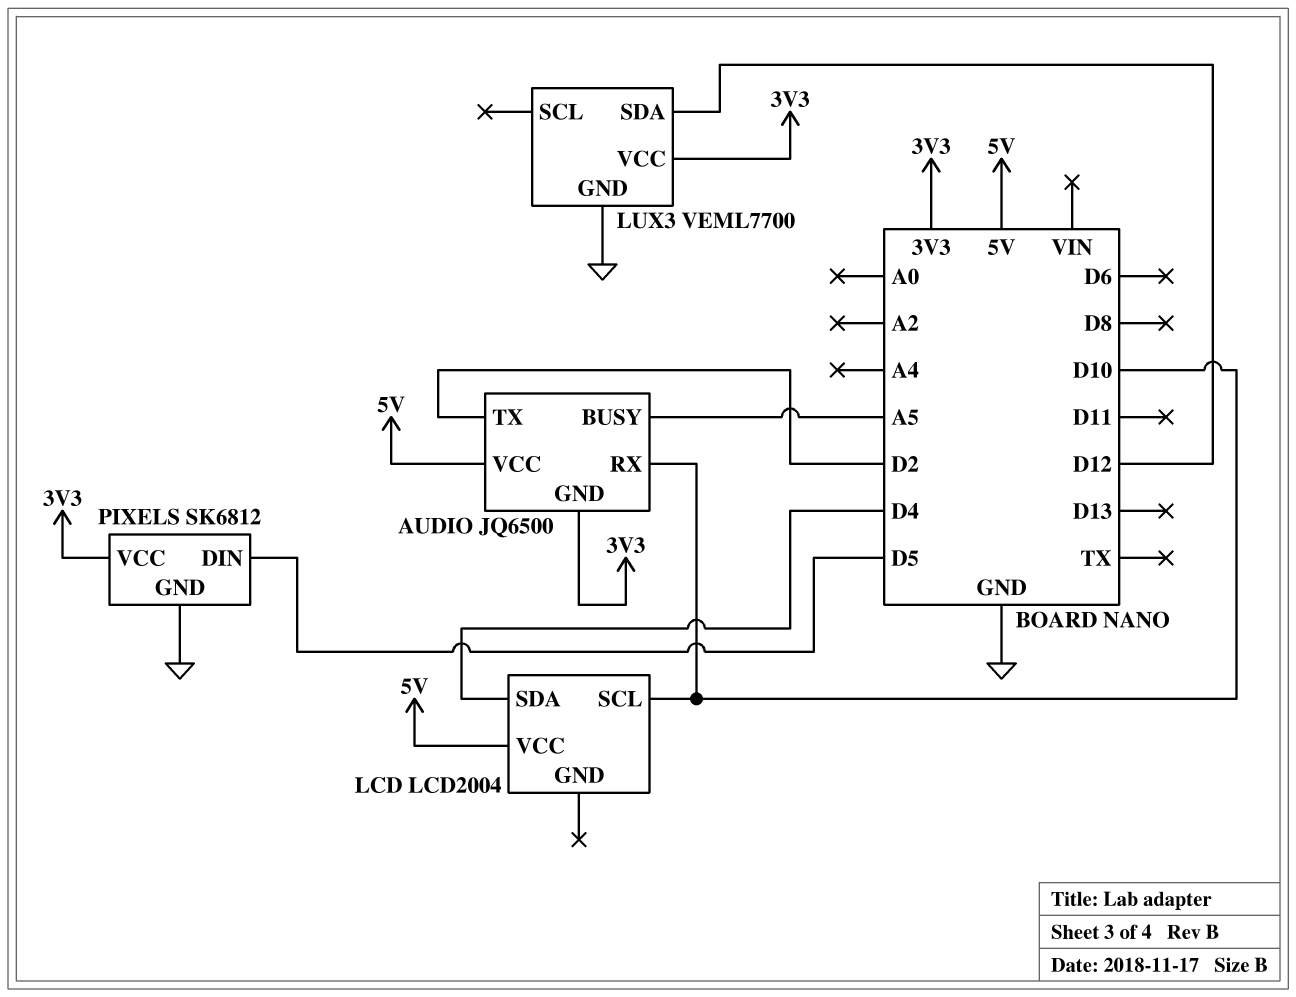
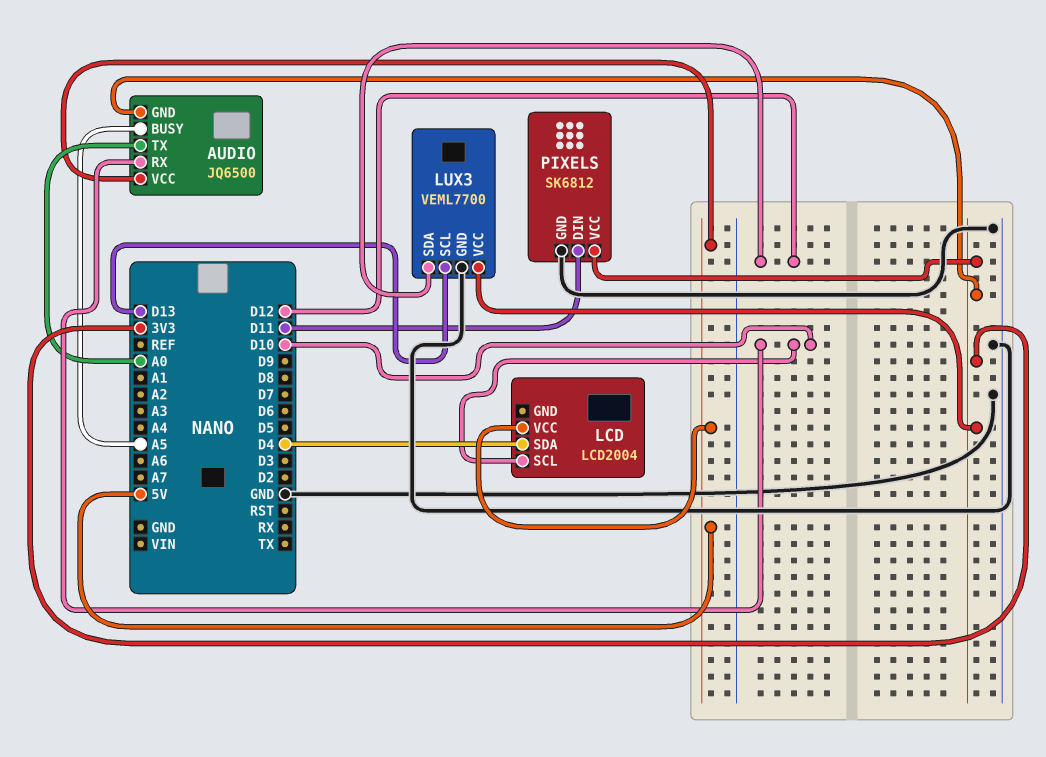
AUDIO pin TX: D2 -> A0
LUX3 pin SCL: none -> D13
PIXELS pin DIN: D5 -> D11

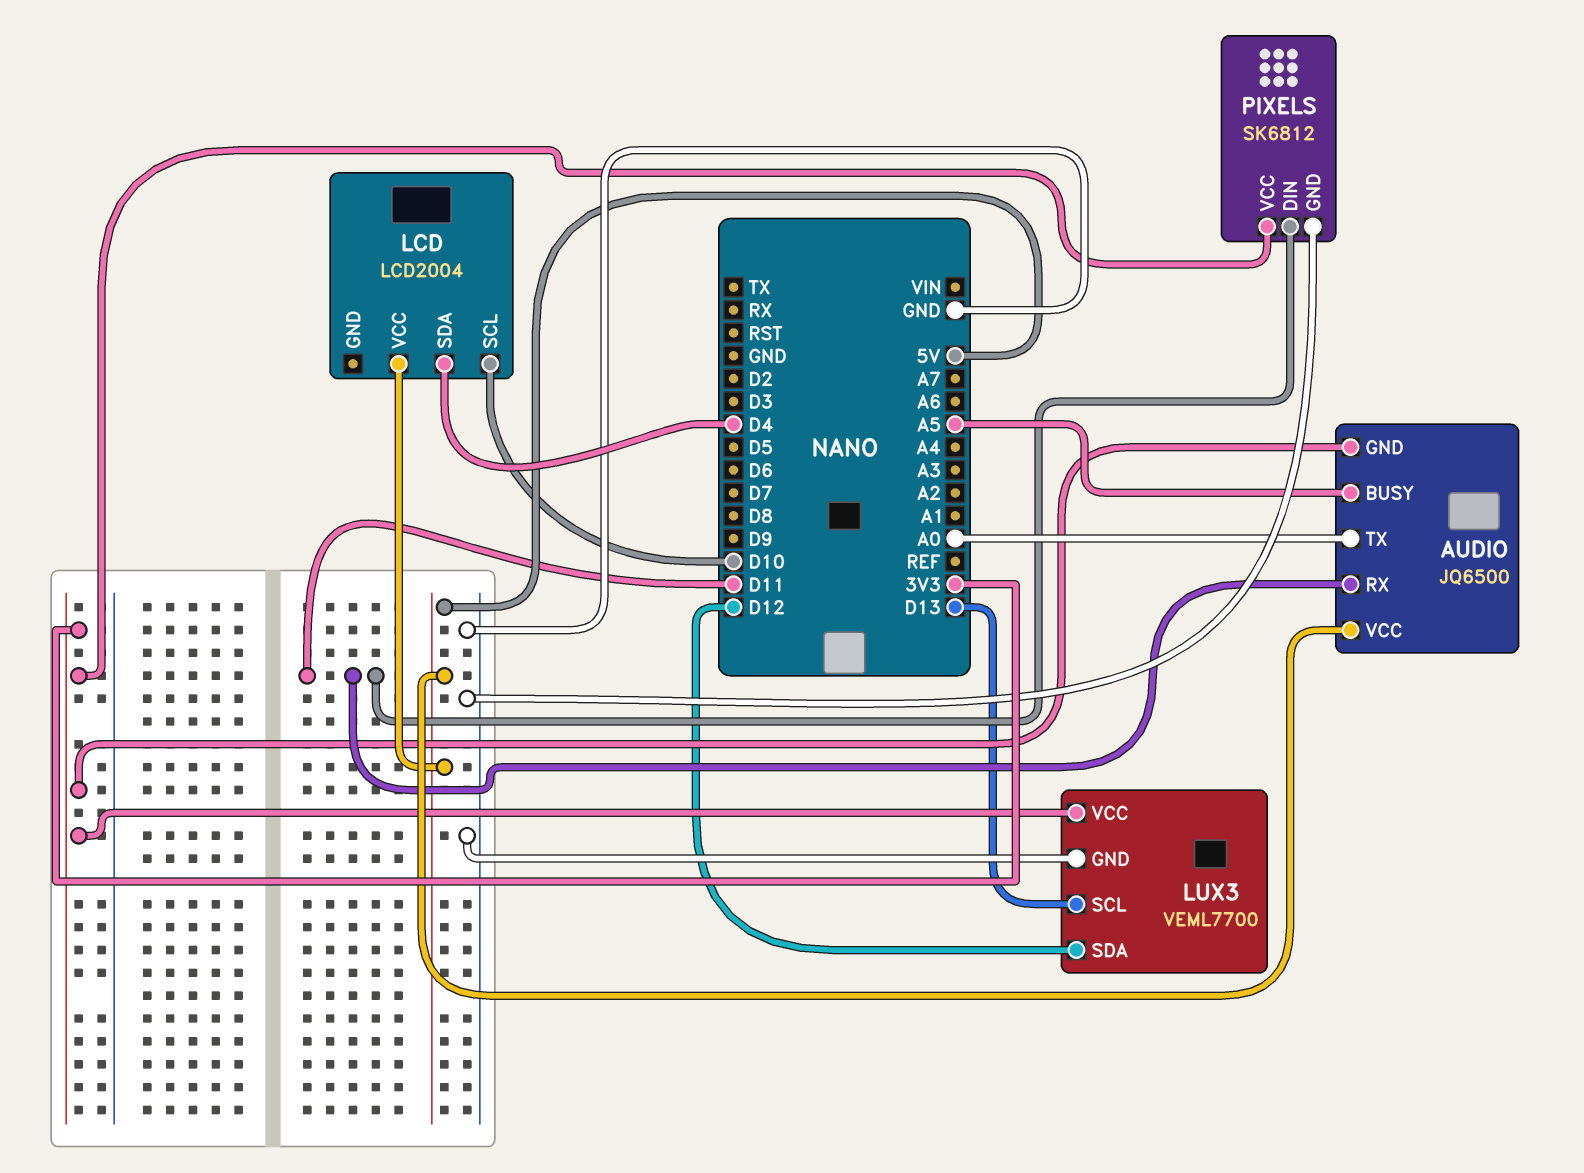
AUDIO pin RX: D10 -> D11

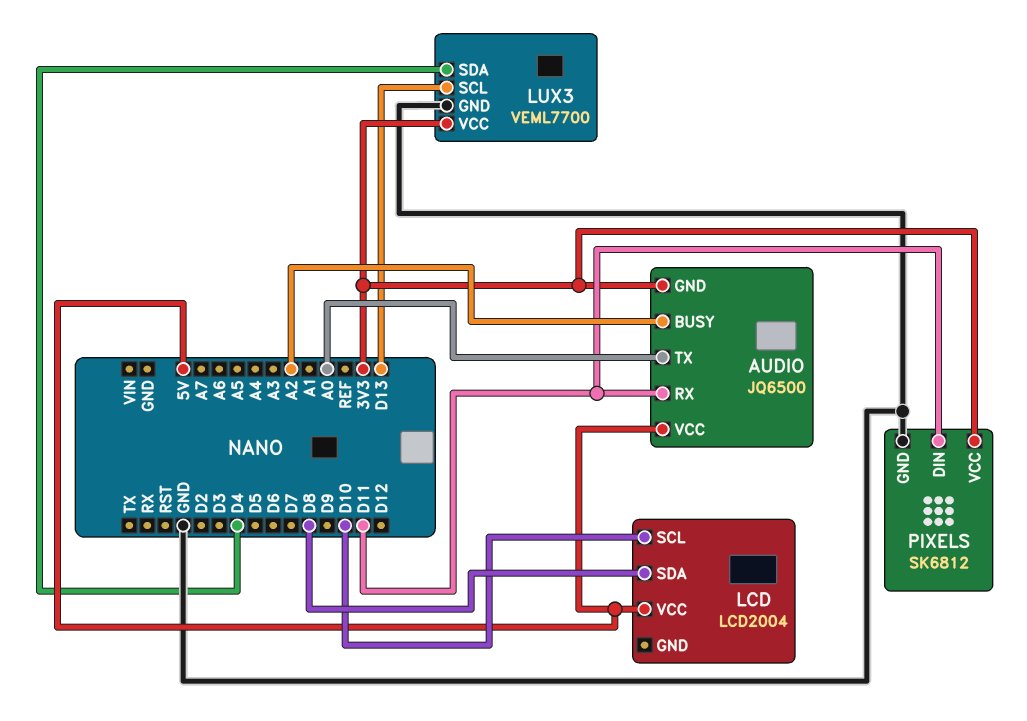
AUDIO pin BUSY: A5 -> A2
LCD pin SDA: D4 -> D8
LUX3 pin SDA: D12 -> D4

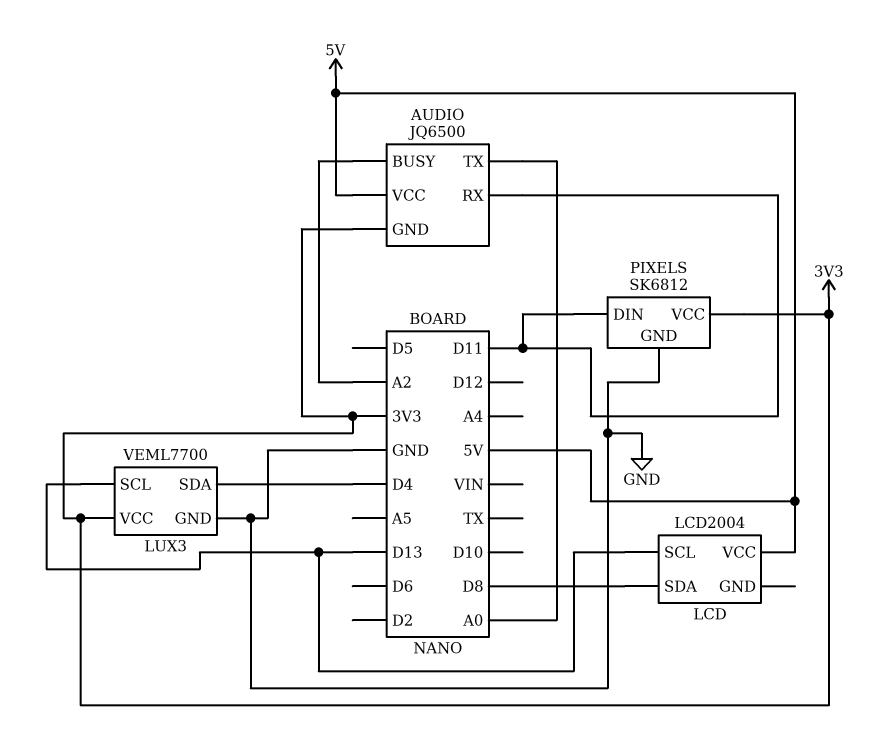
LCD pin SCL: D10 -> D13

